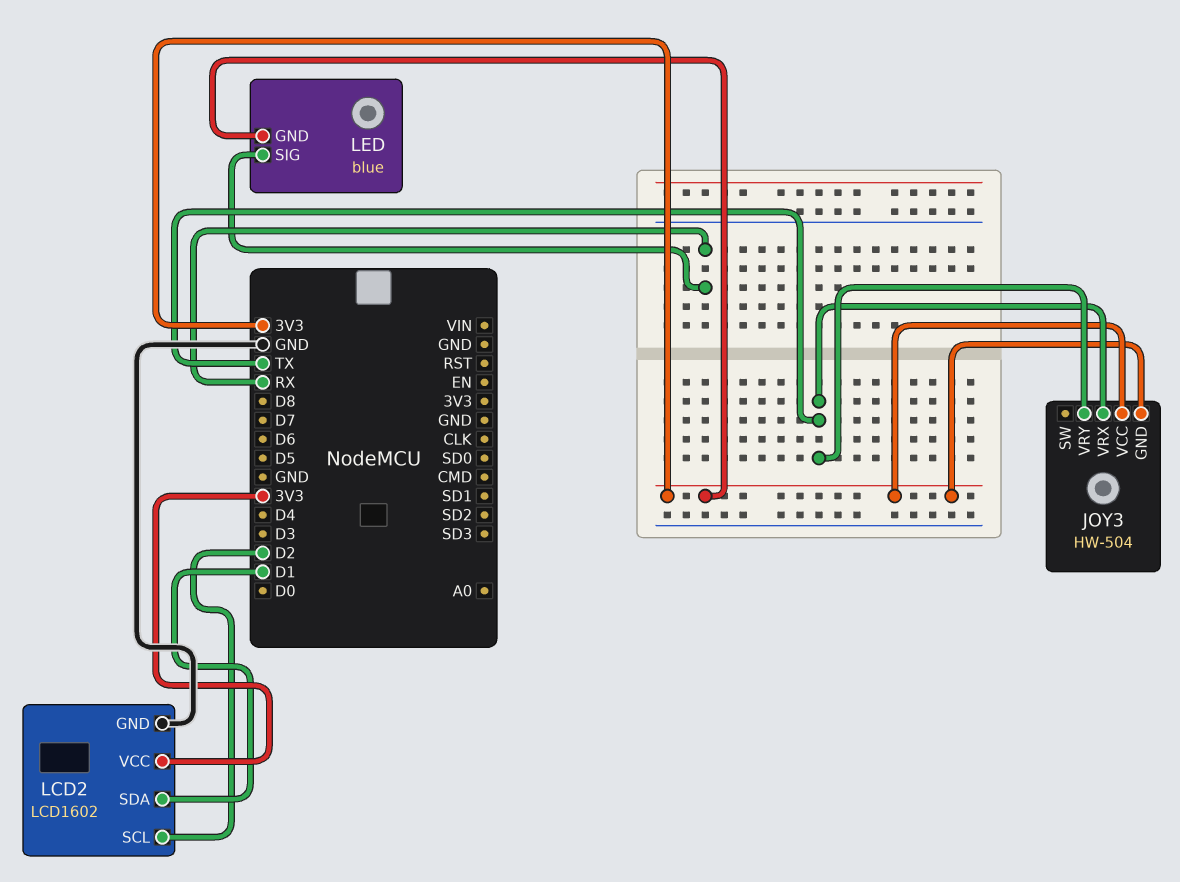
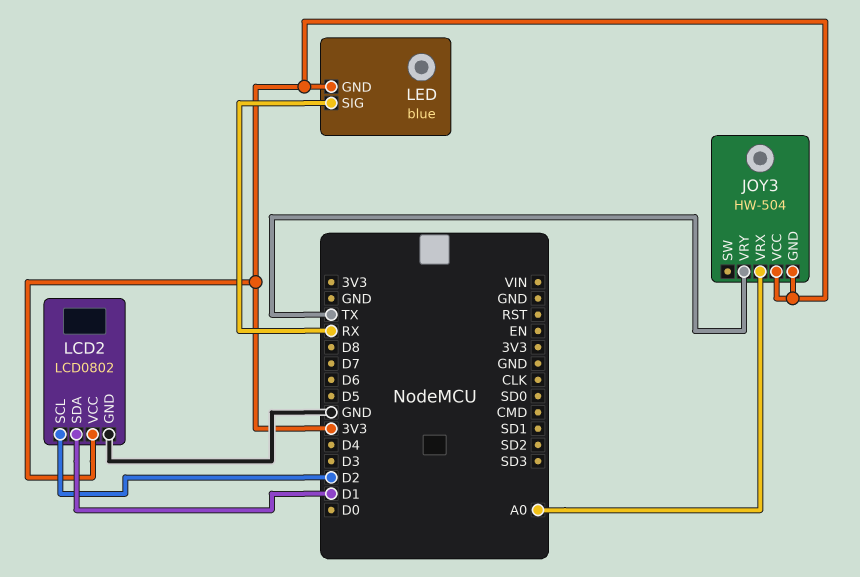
JOY3 pin VRX: TX -> A0
LCD2: LCD1602 -> LCD0802

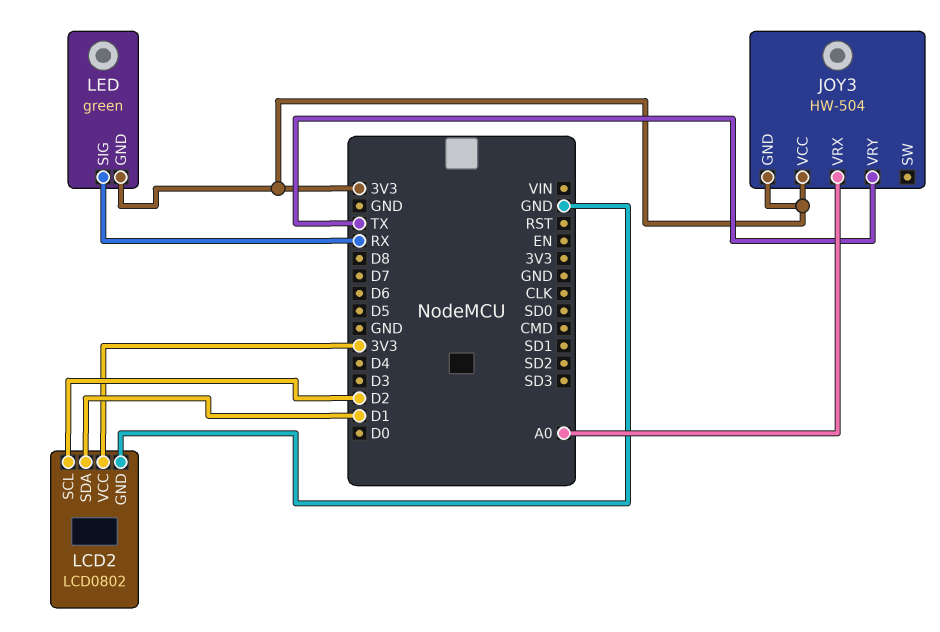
LED: blue -> green

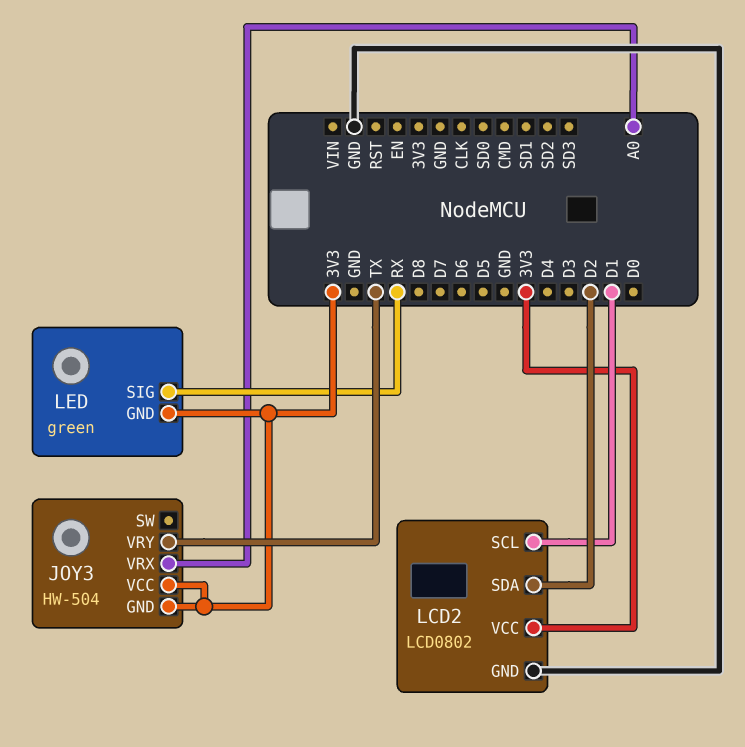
LCD2 pin SCL: D2 -> D1
LCD2 pin SDA: D1 -> D2

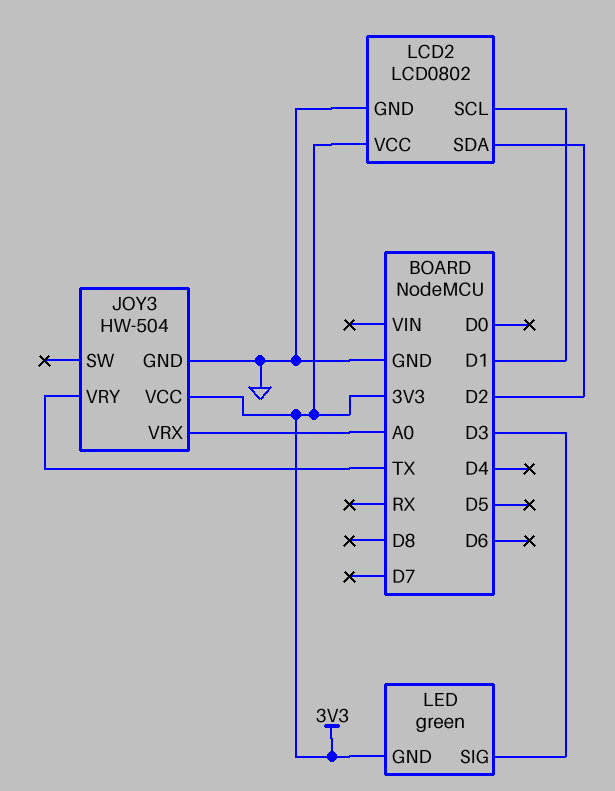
JOY3 pin GND: 3V3 -> GND
LED pin SIG: RX -> D3

